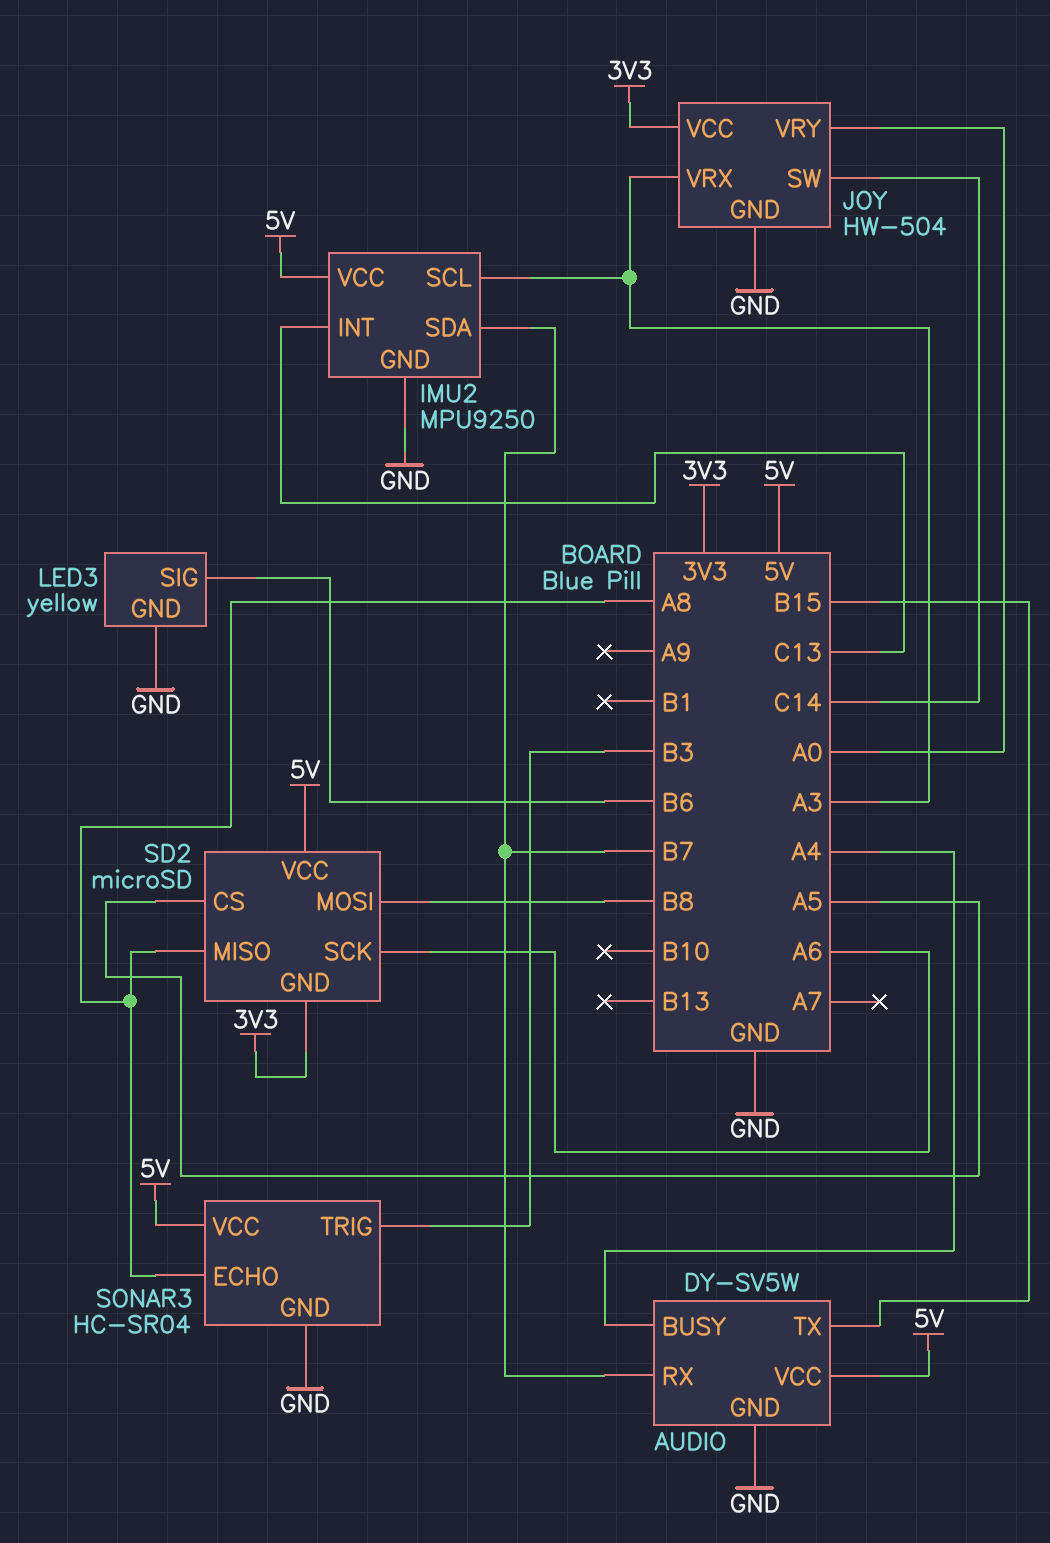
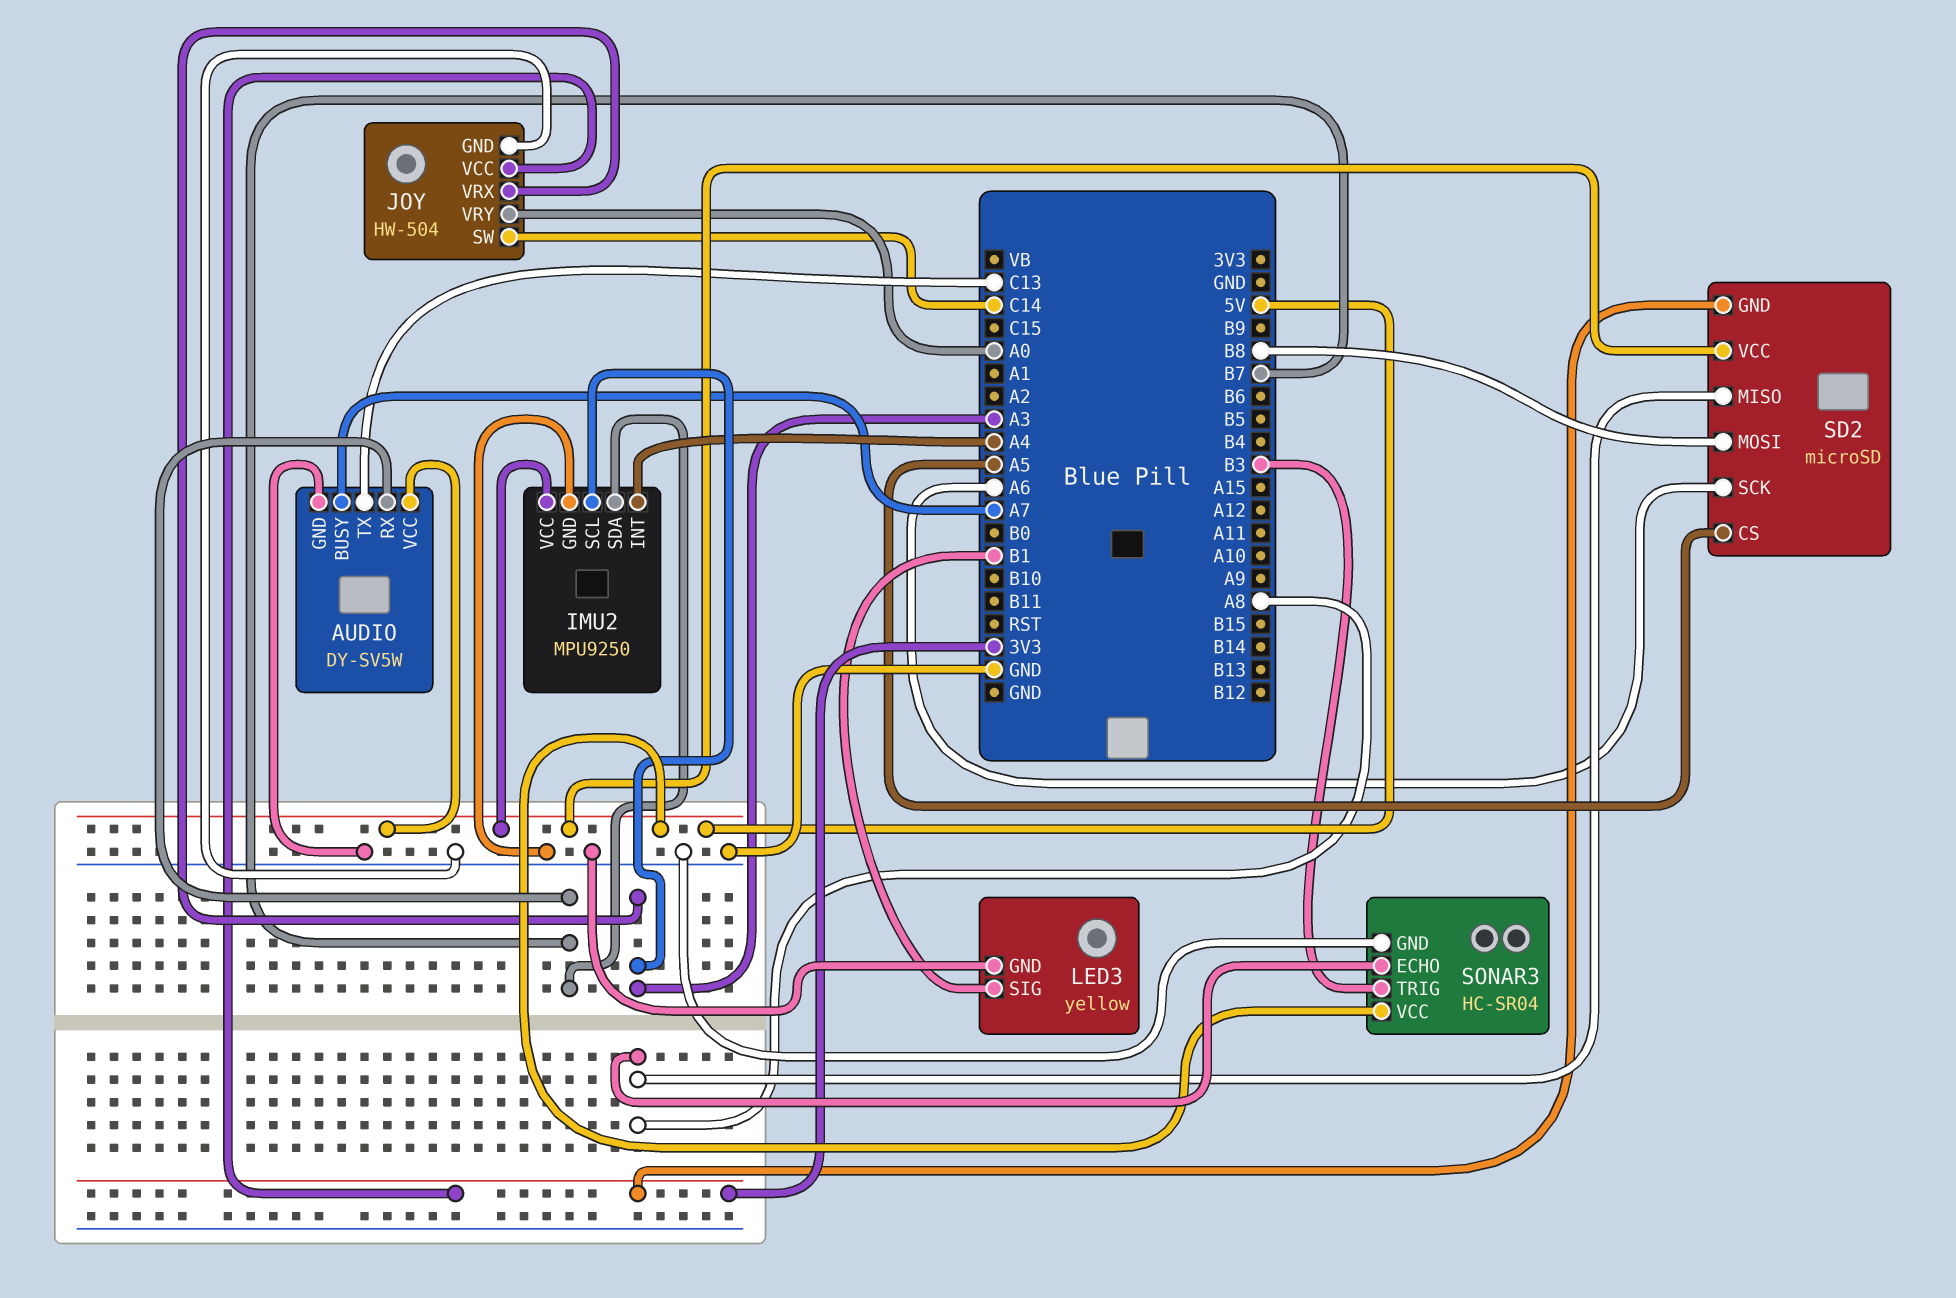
AUDIO pin BUSY: A4 -> A7
AUDIO pin TX: B15 -> C13
IMU2 pin INT: C13 -> A4
LED3 pin SIG: B6 -> B1

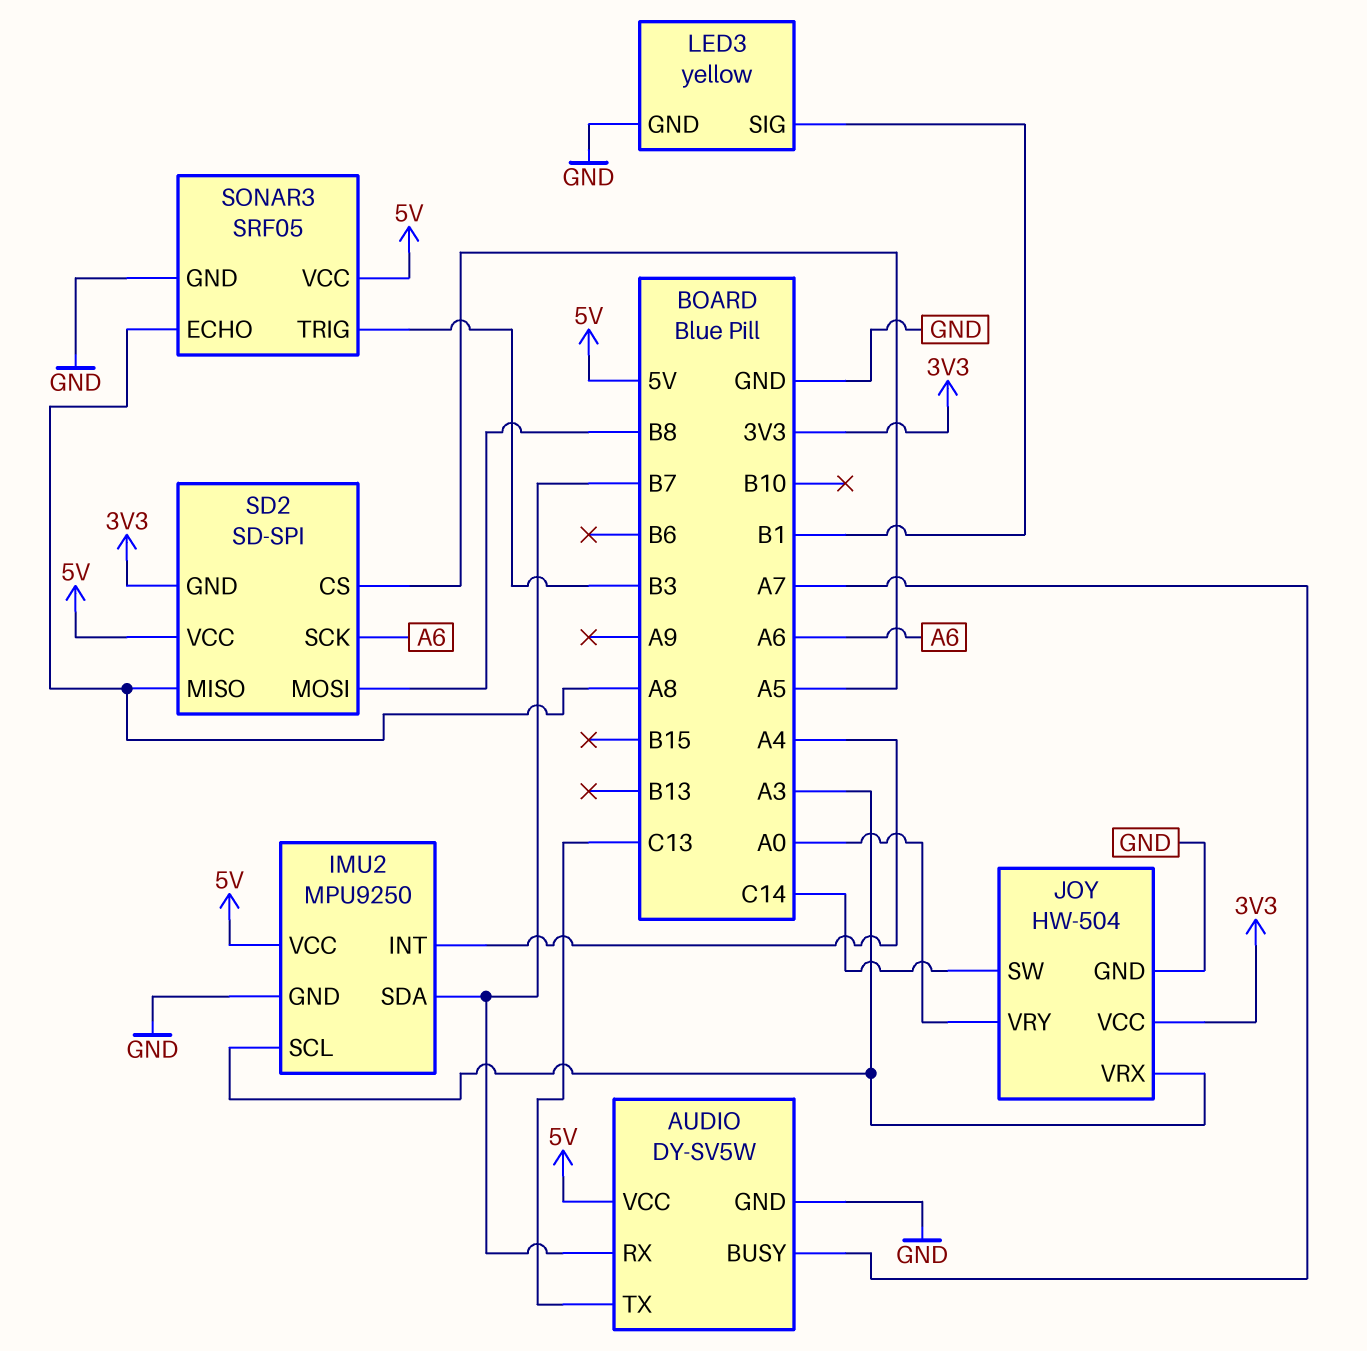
SD2: microSD -> SD-SPI
SONAR3: HC-SR04 -> SRF05

